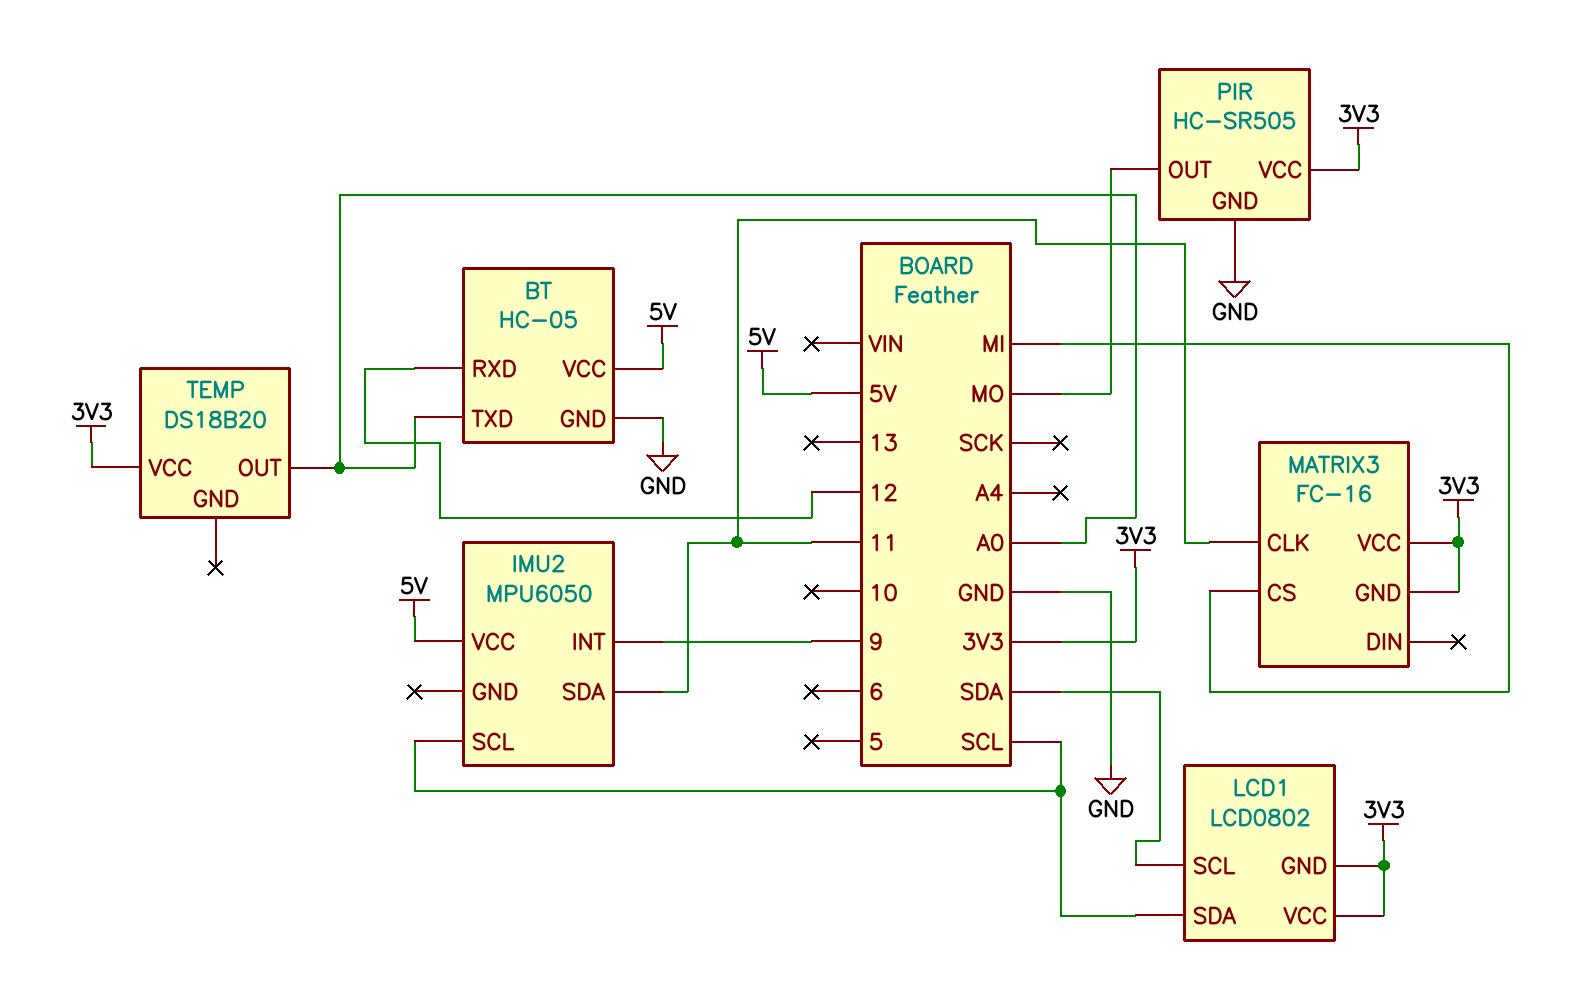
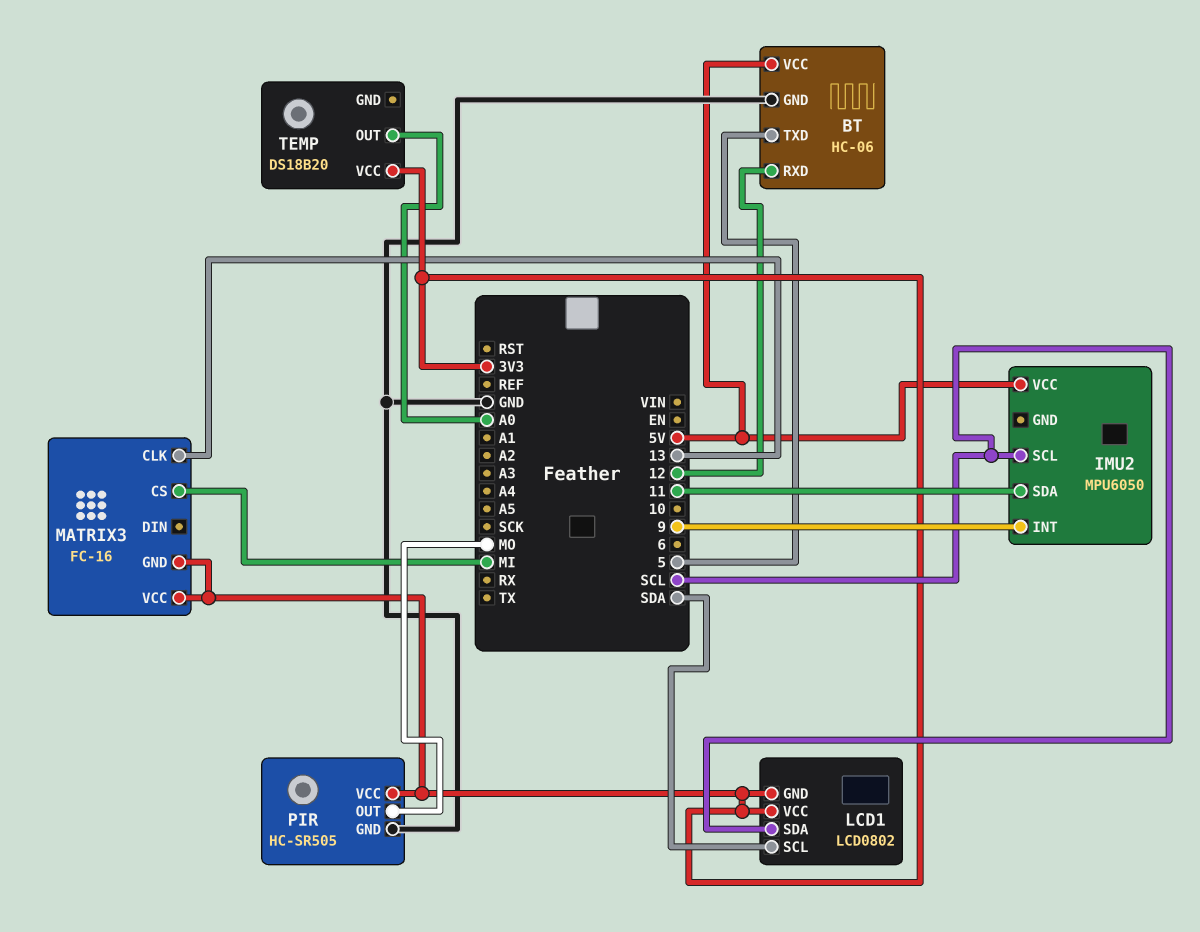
BT: HC-05 -> HC-06
BT pin TXD: A0 -> 5
MATRIX3 pin CLK: 11 -> 13

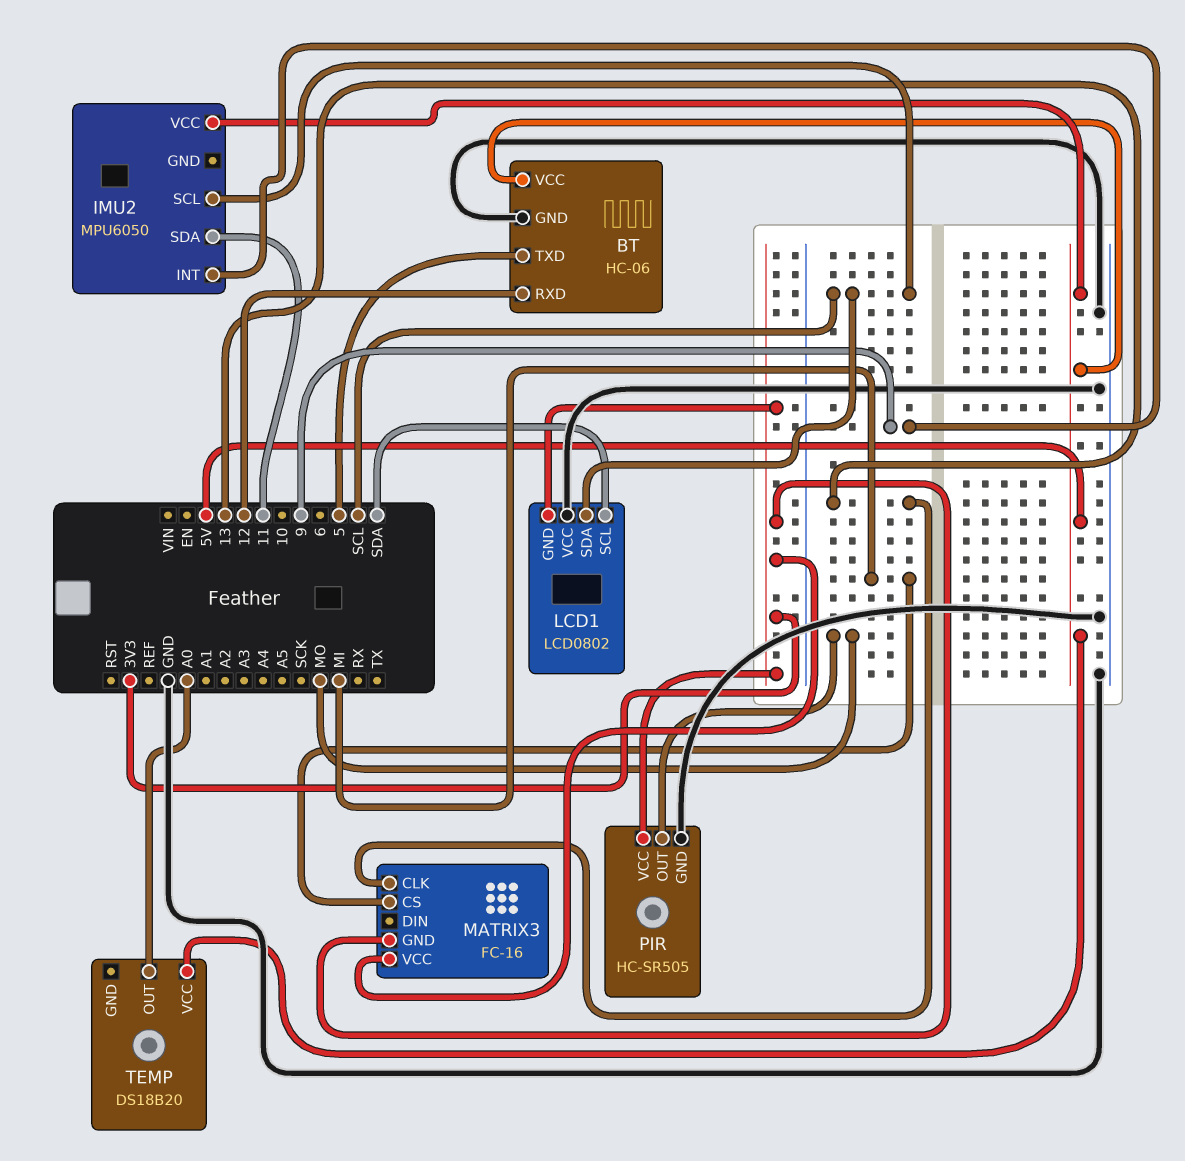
LCD1 pin VCC: 3V3 -> GND
TEMP pin VCC: 3V3 -> 5V

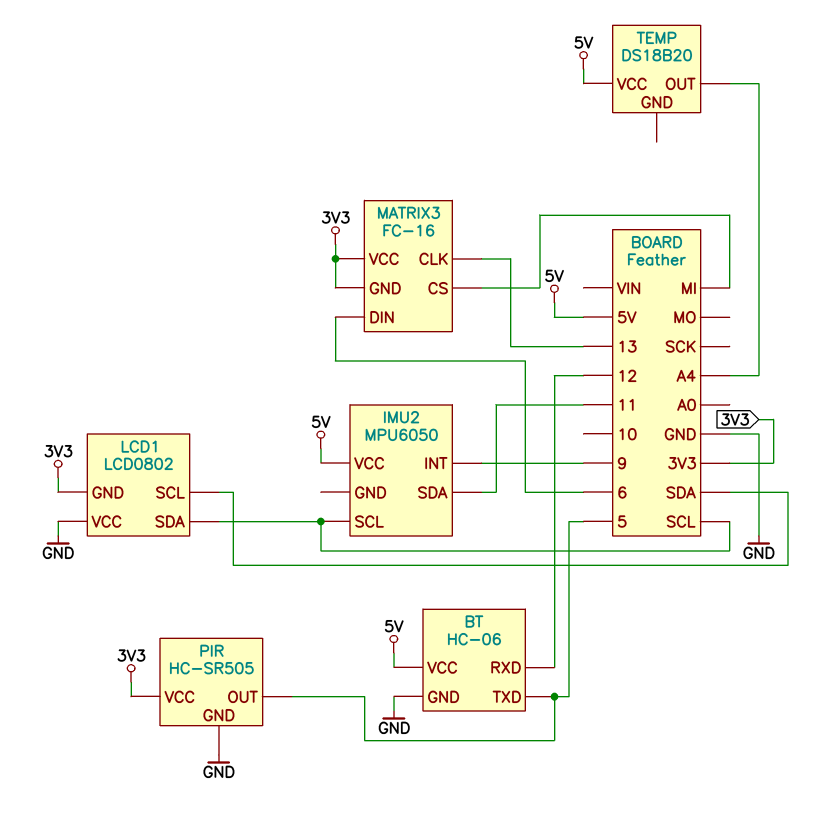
MATRIX3 pin DIN: none -> 6
PIR pin OUT: MO -> 5
TEMP pin OUT: A0 -> A4

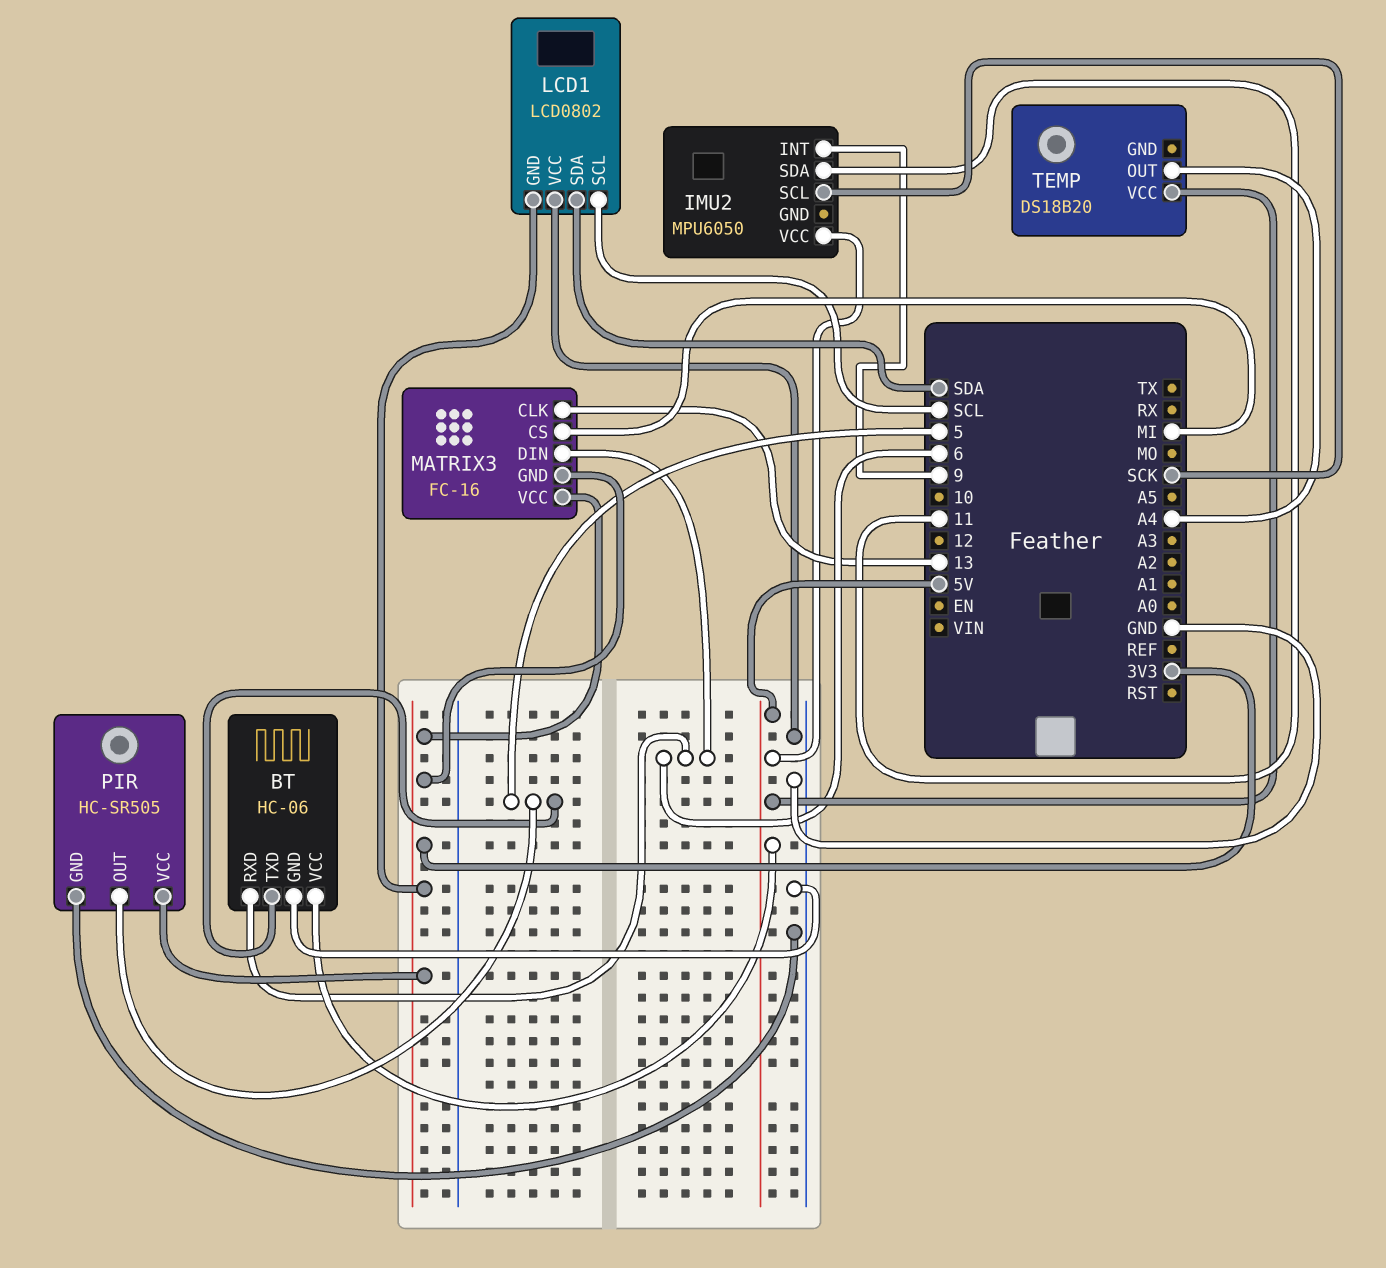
BT pin RXD: 12 -> 6
IMU2 pin SCL: SCL -> SCK
LCD1 pin SCL: SDA -> SCL
LCD1 pin SDA: SCL -> SDA

